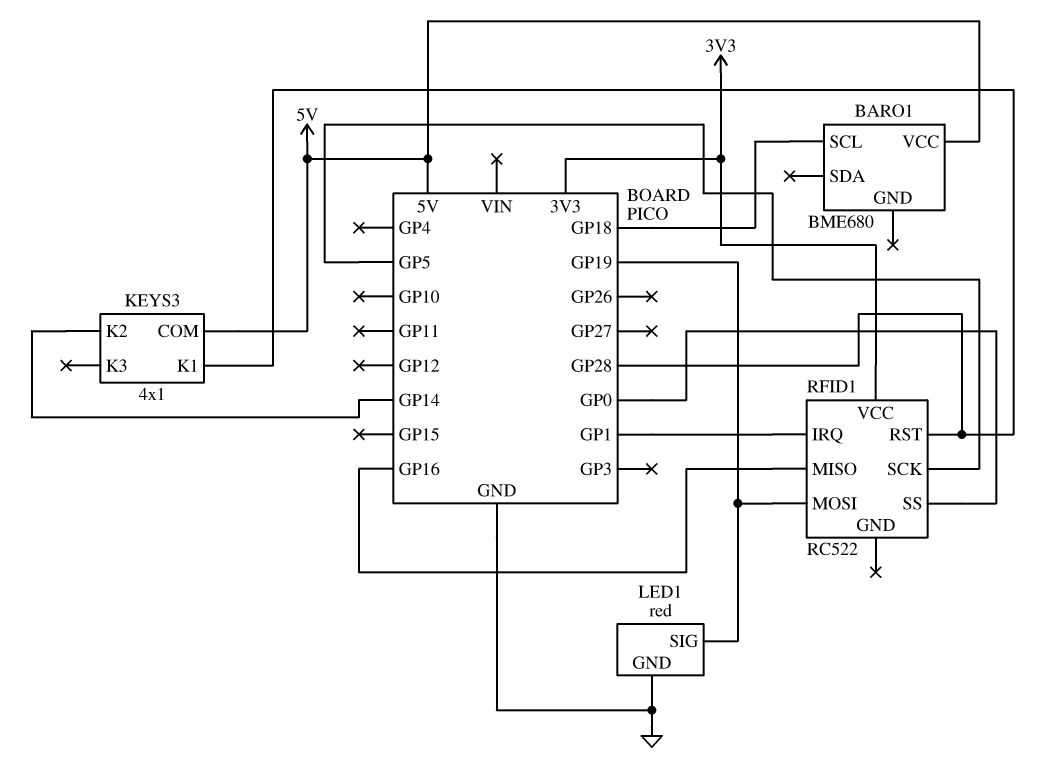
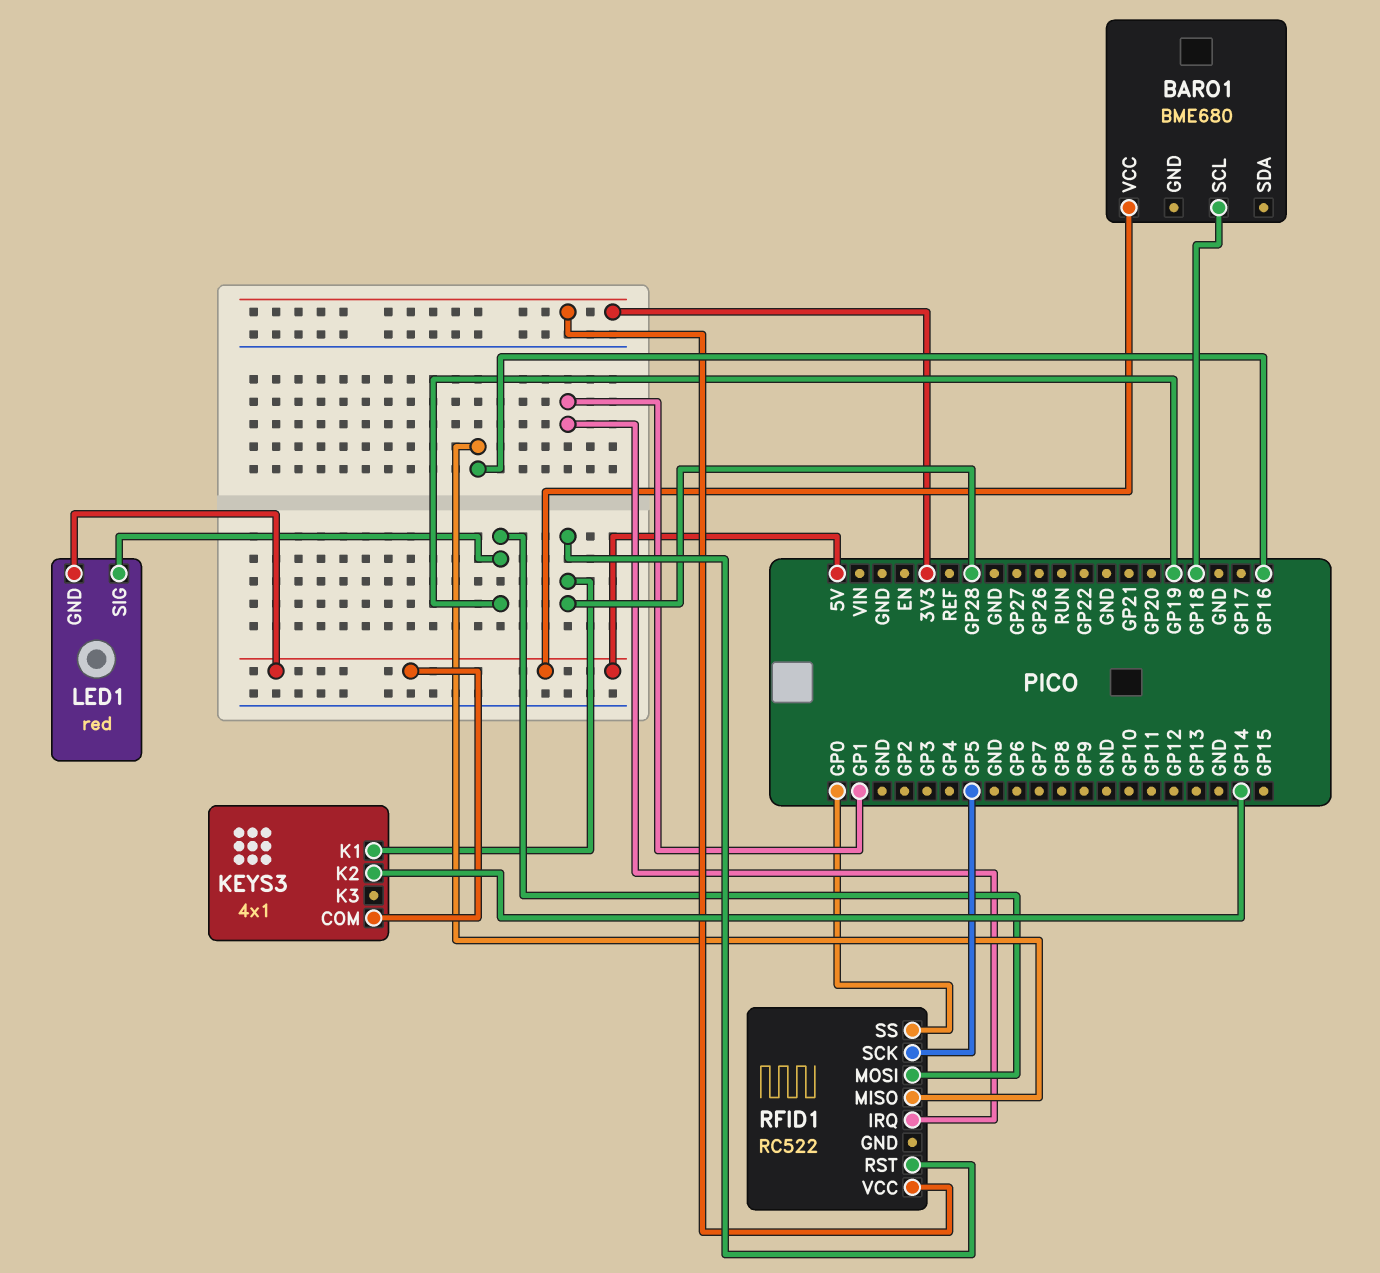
LED1 pin GND: GND -> 5V

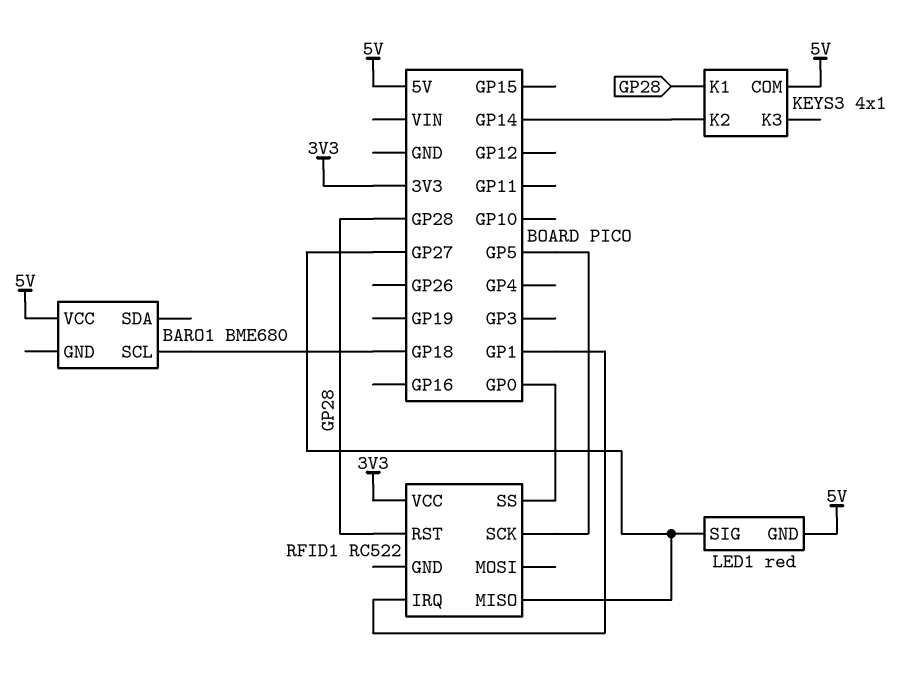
LED1 pin SIG: GP19 -> GP27
RFID1 pin MISO: GP16 -> GP27
RFID1 pin MOSI: GP19 -> none

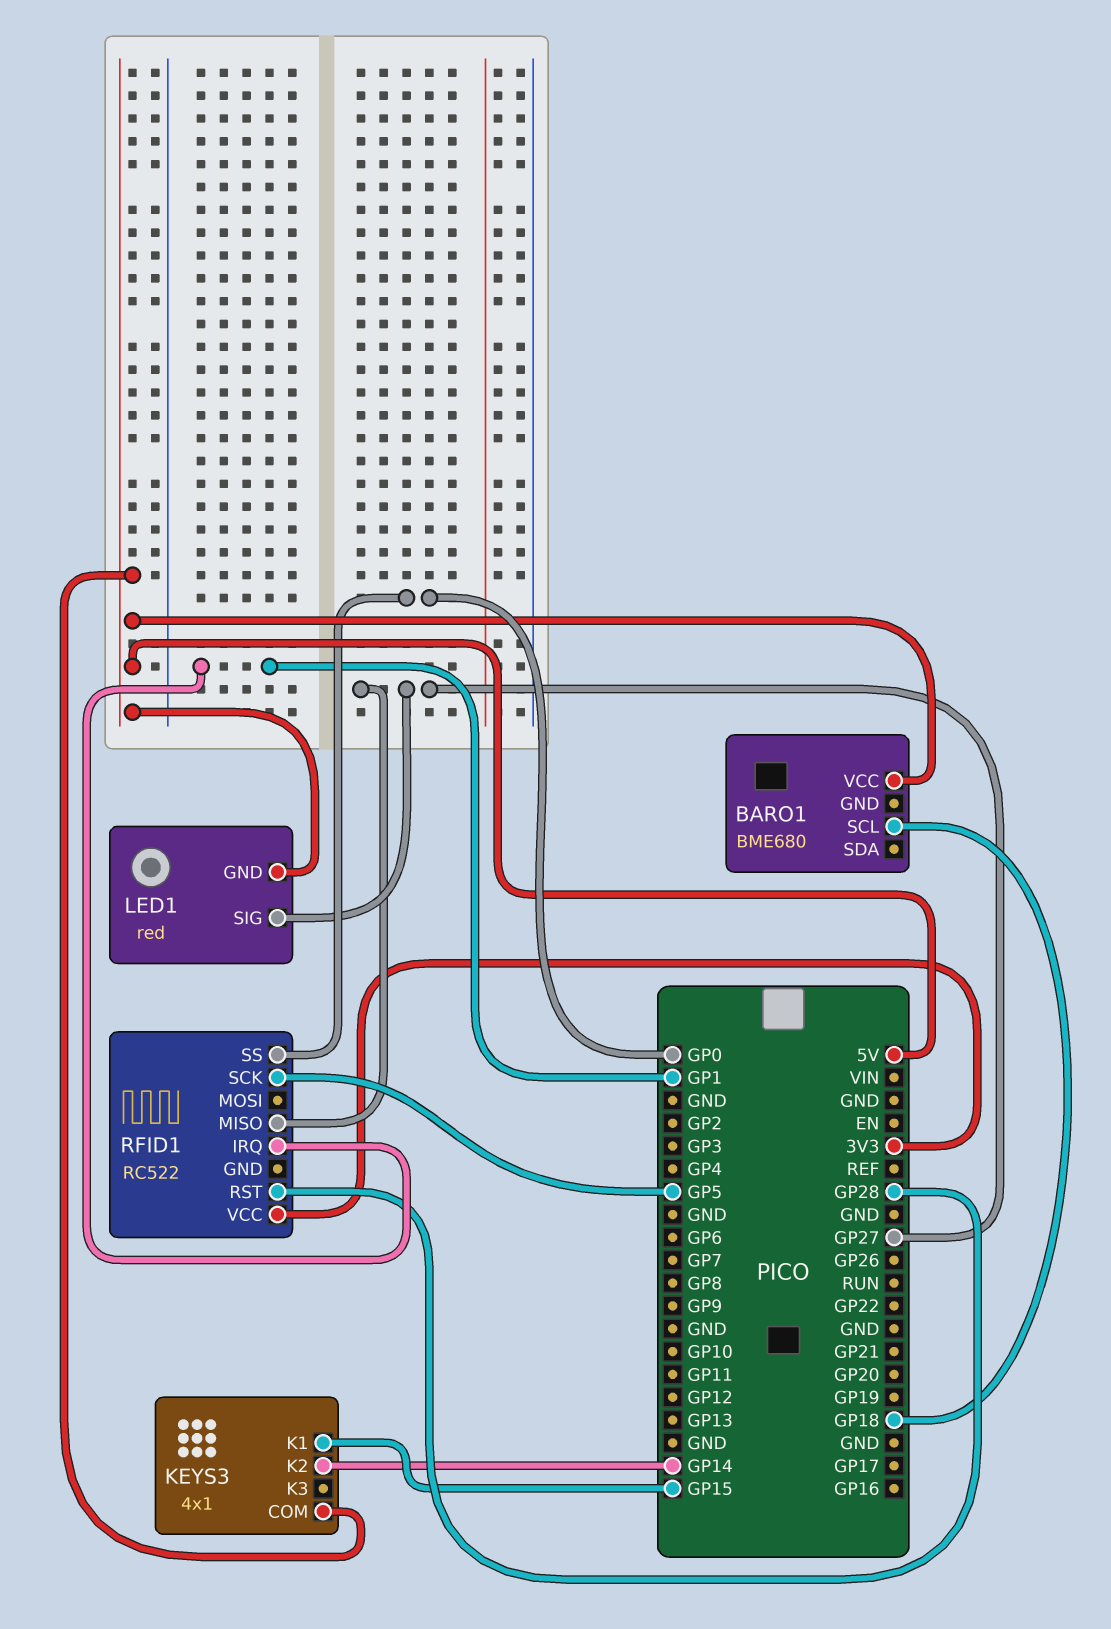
KEYS3 pin K1: GP28 -> GP15

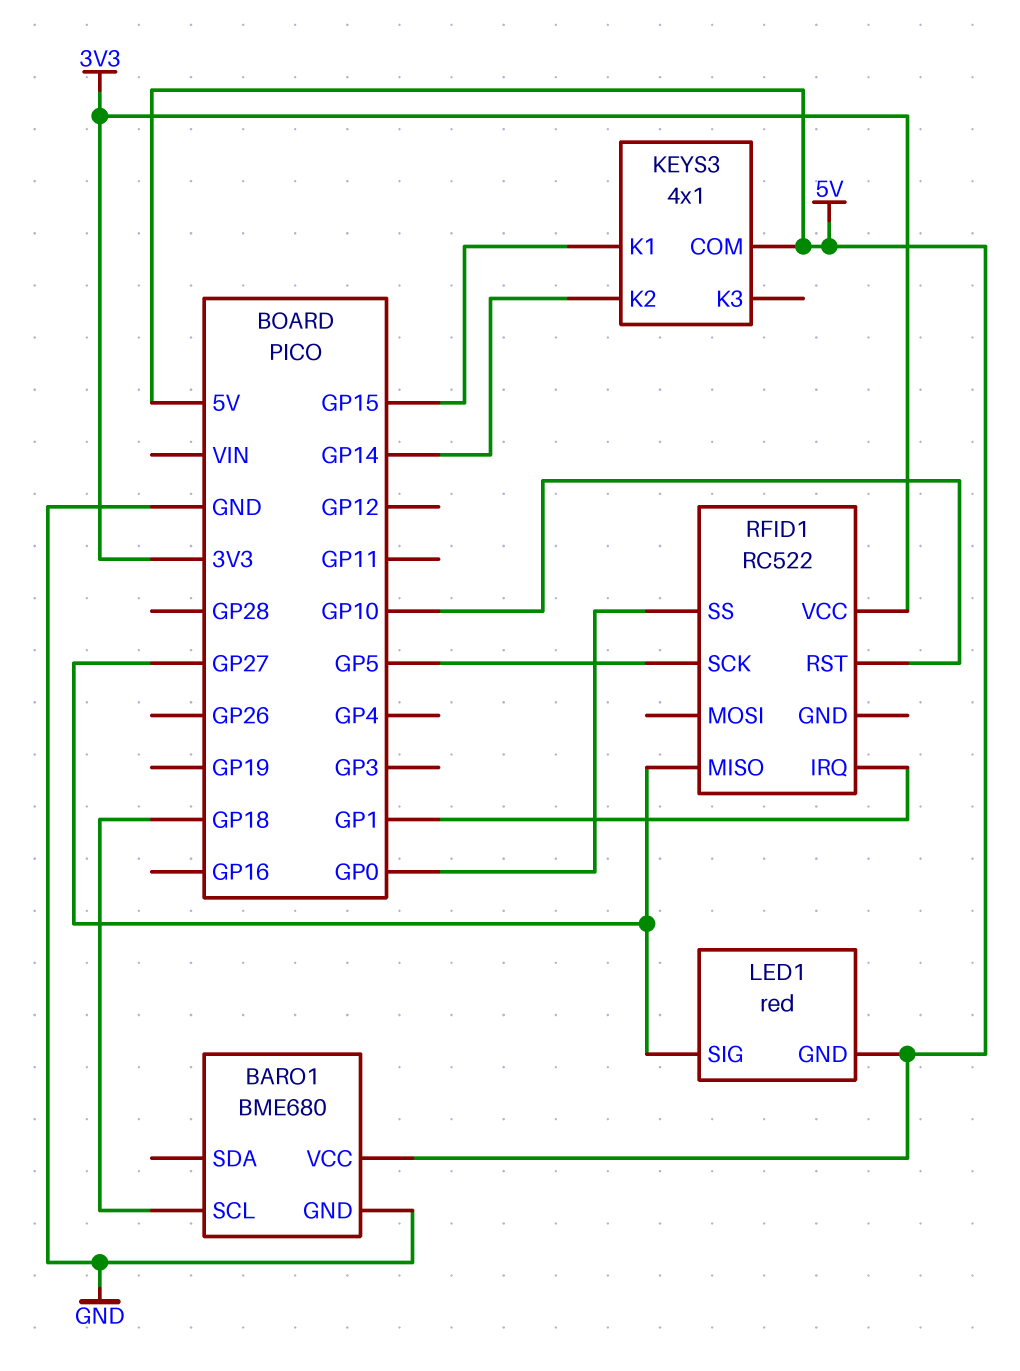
BARO1 pin GND: none -> GND
RFID1 pin RST: GP28 -> GP10

